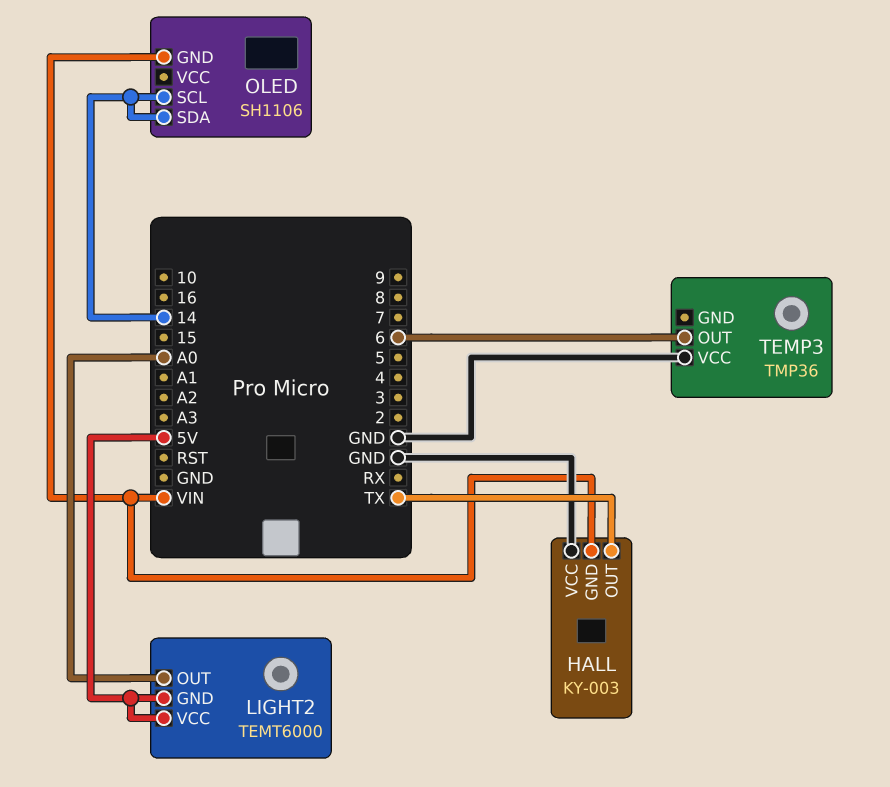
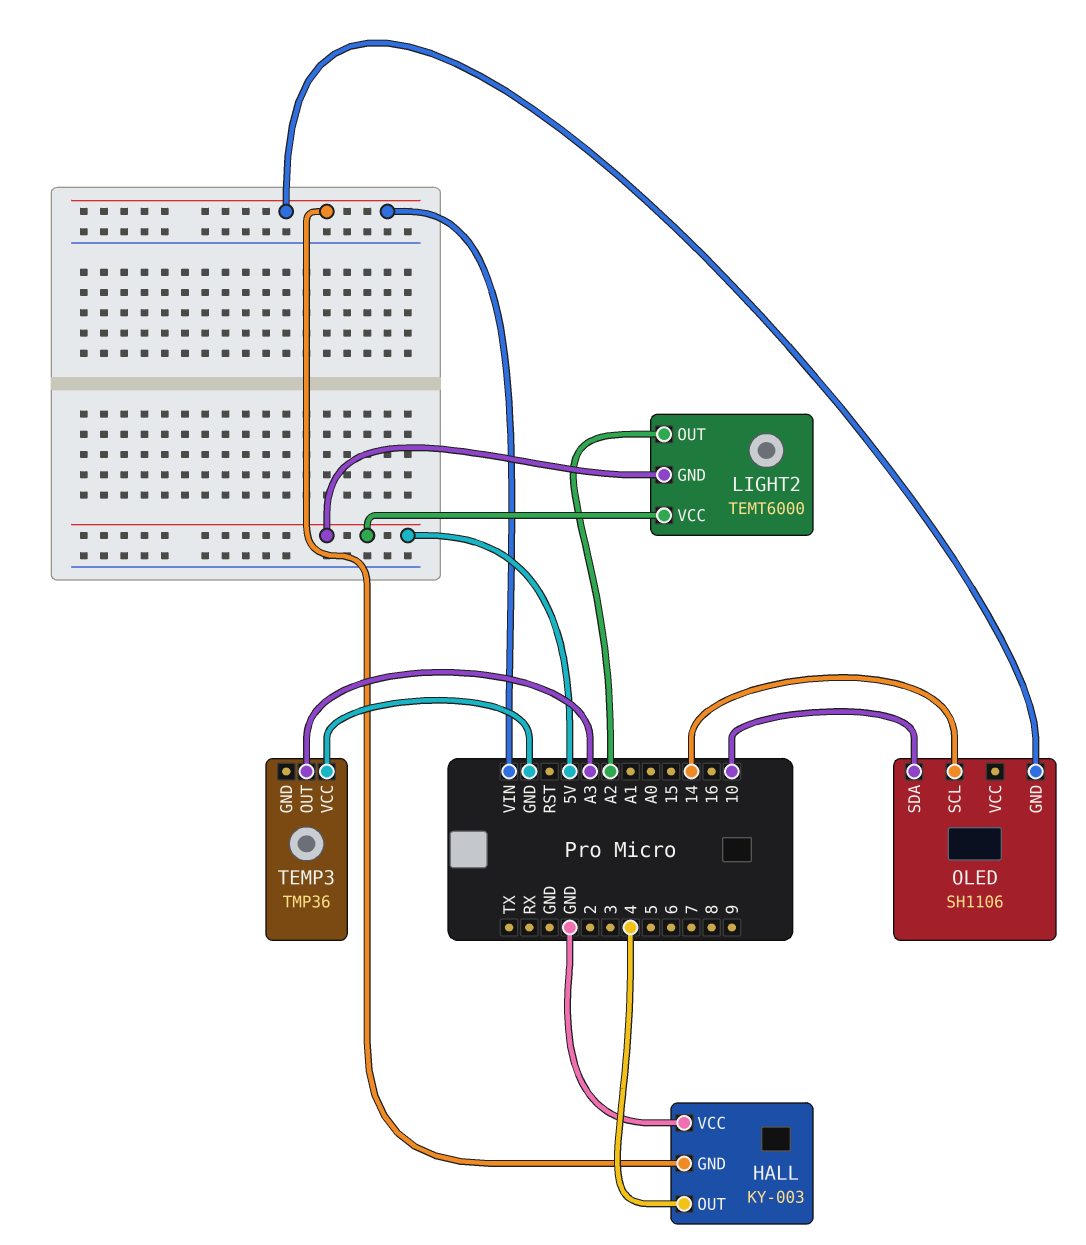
HALL pin OUT: TX -> 4
LIGHT2 pin OUT: A0 -> A2
OLED pin SDA: 14 -> 10
TEMP3 pin OUT: 6 -> A3

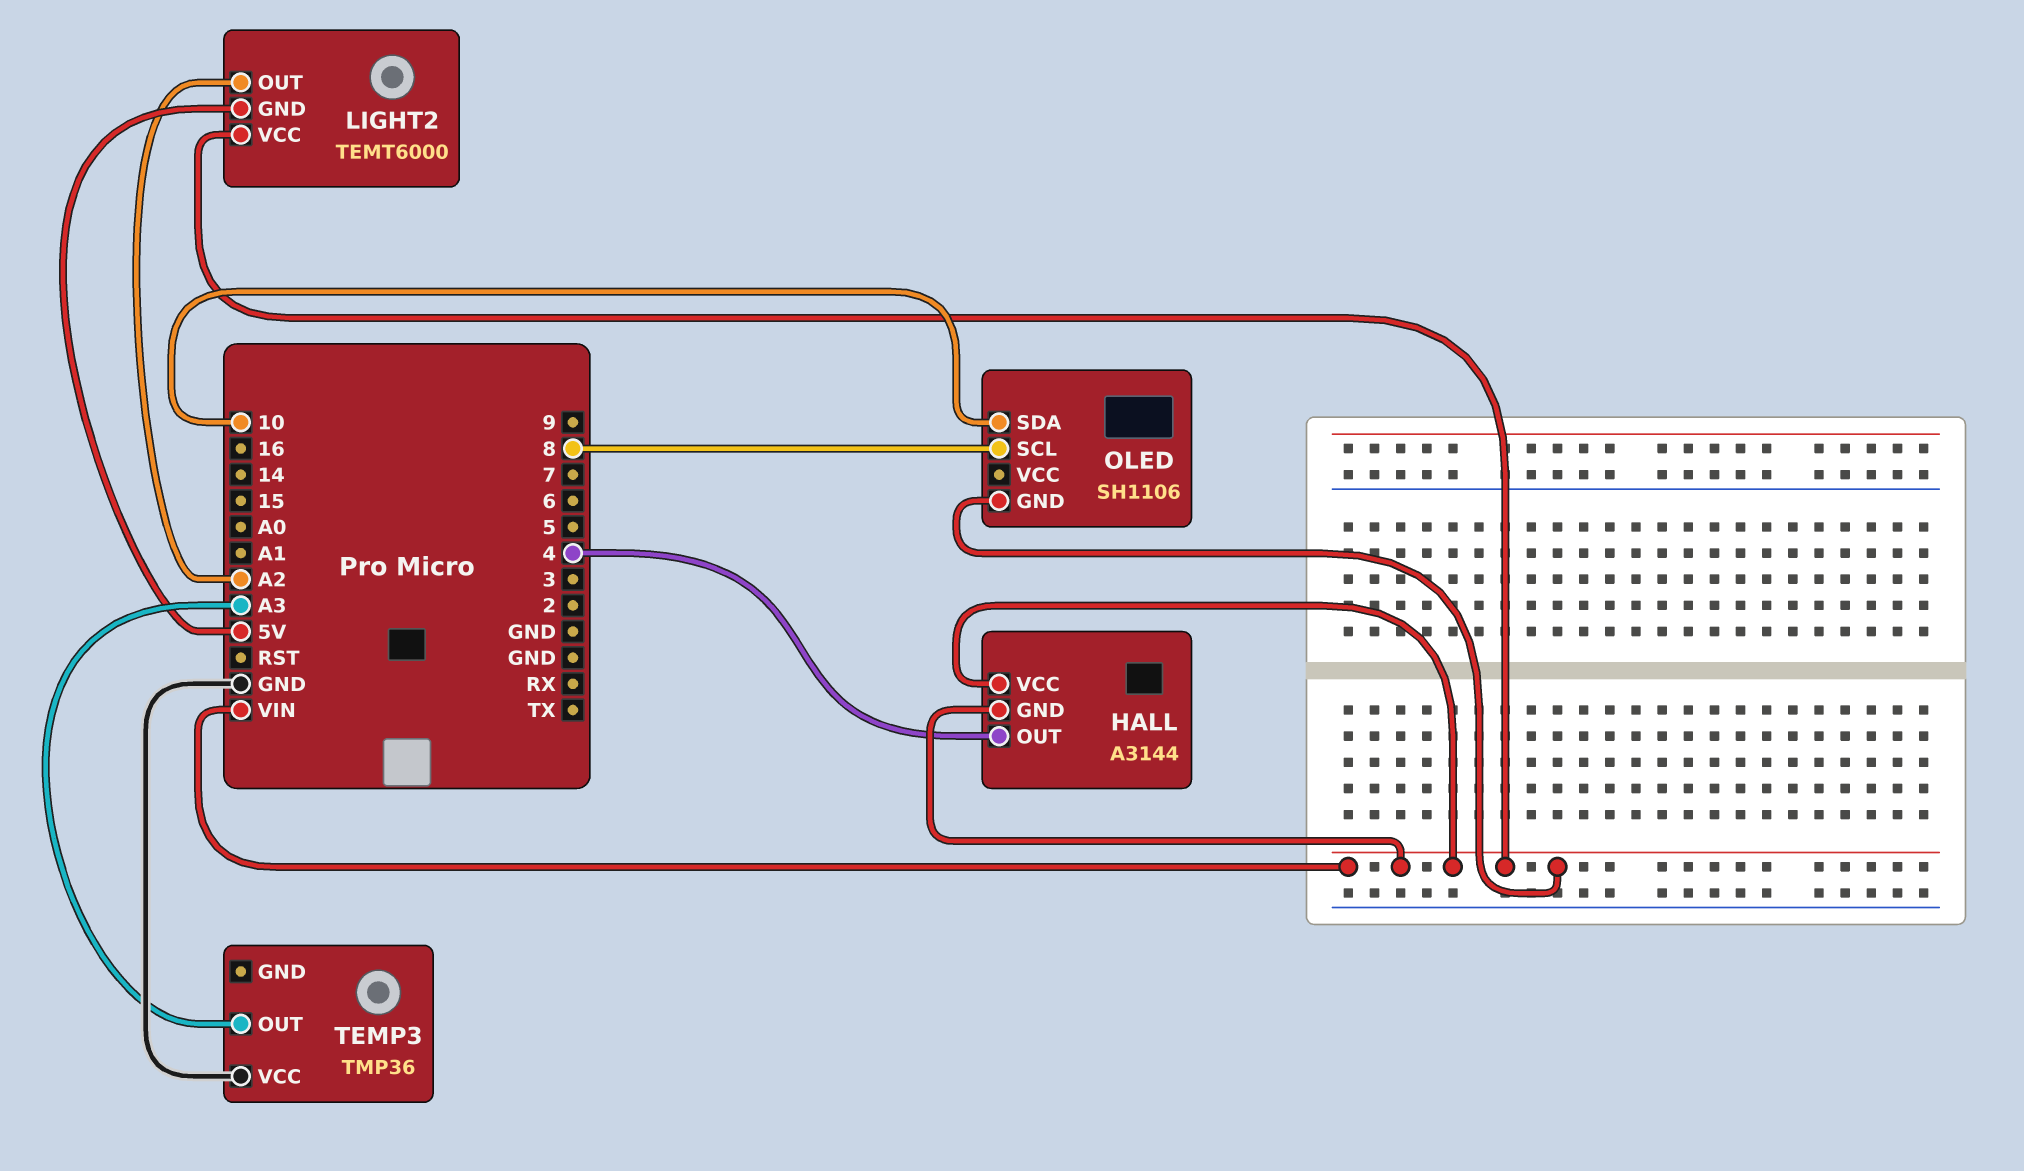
HALL: KY-003 -> A3144
HALL pin VCC: GND -> VIN
LIGHT2 pin VCC: 5V -> VIN
OLED pin SCL: 14 -> 8

